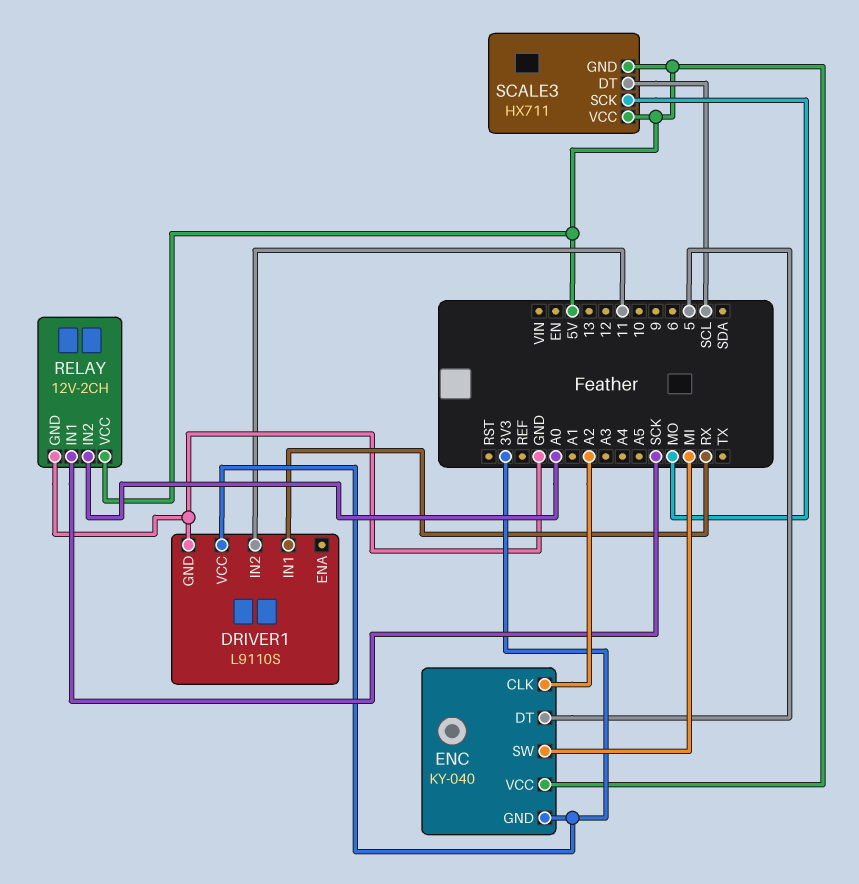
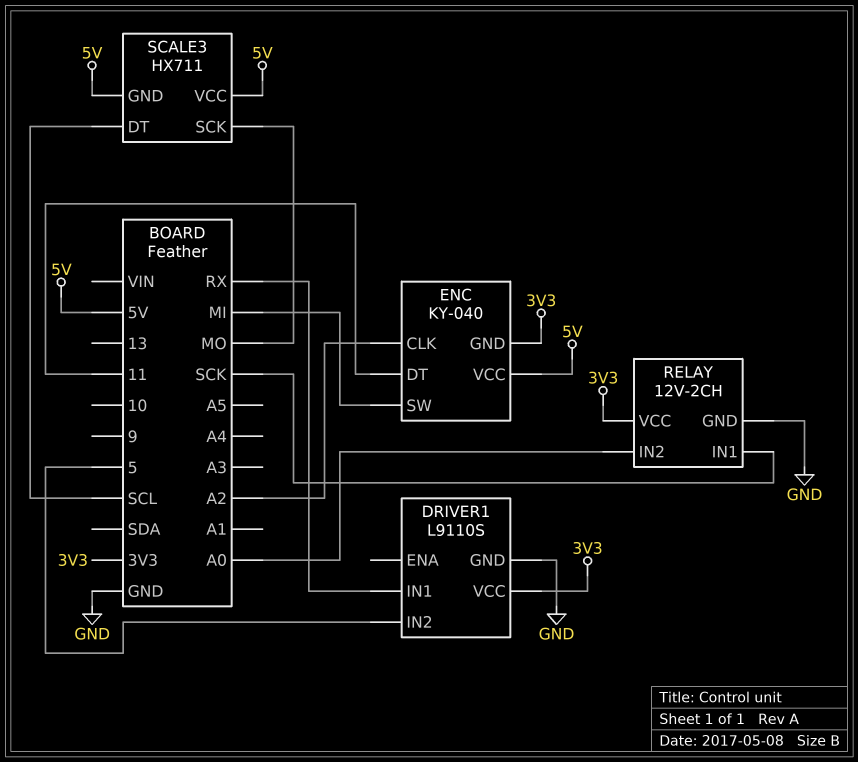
DRIVER1 pin IN2: 11 -> 5
ENC pin DT: 5 -> 11
RELAY pin VCC: 5V -> 3V3

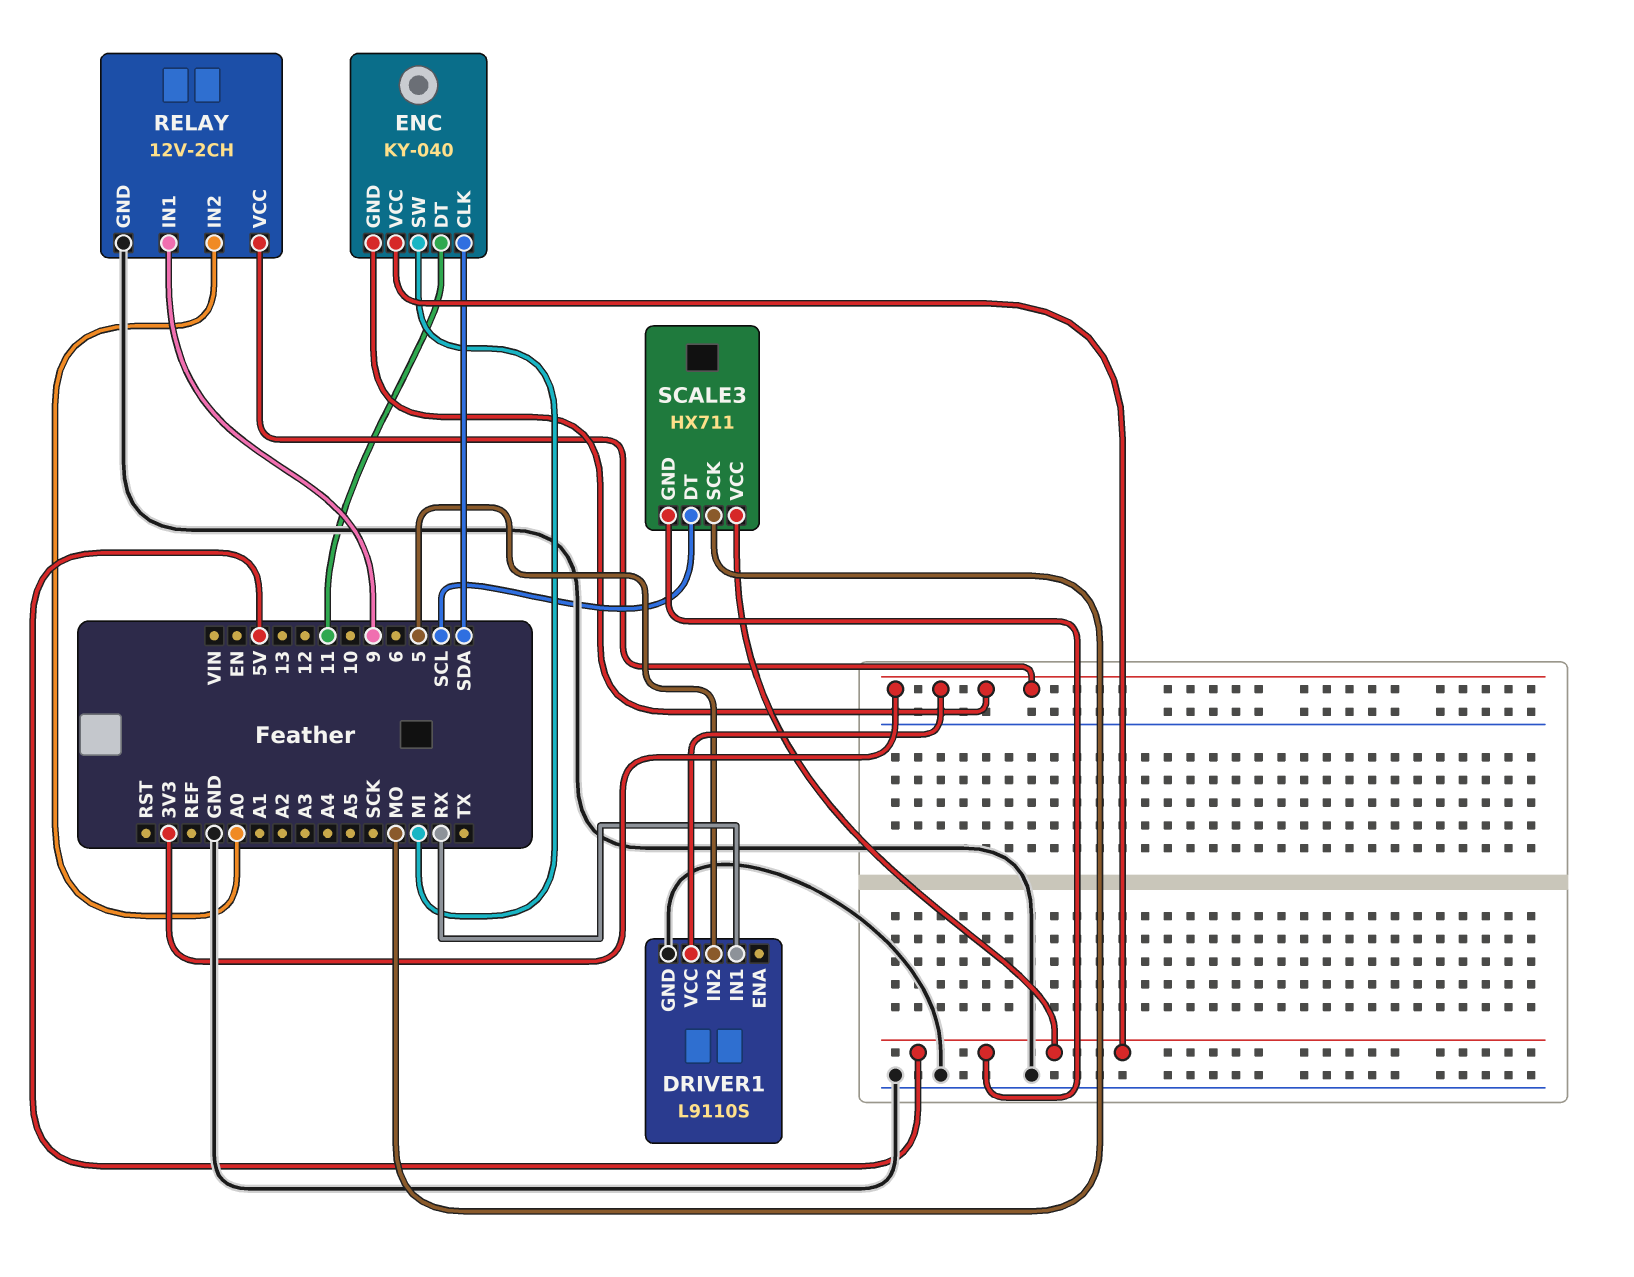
ENC pin CLK: A2 -> SDA
RELAY pin IN1: SCK -> 9

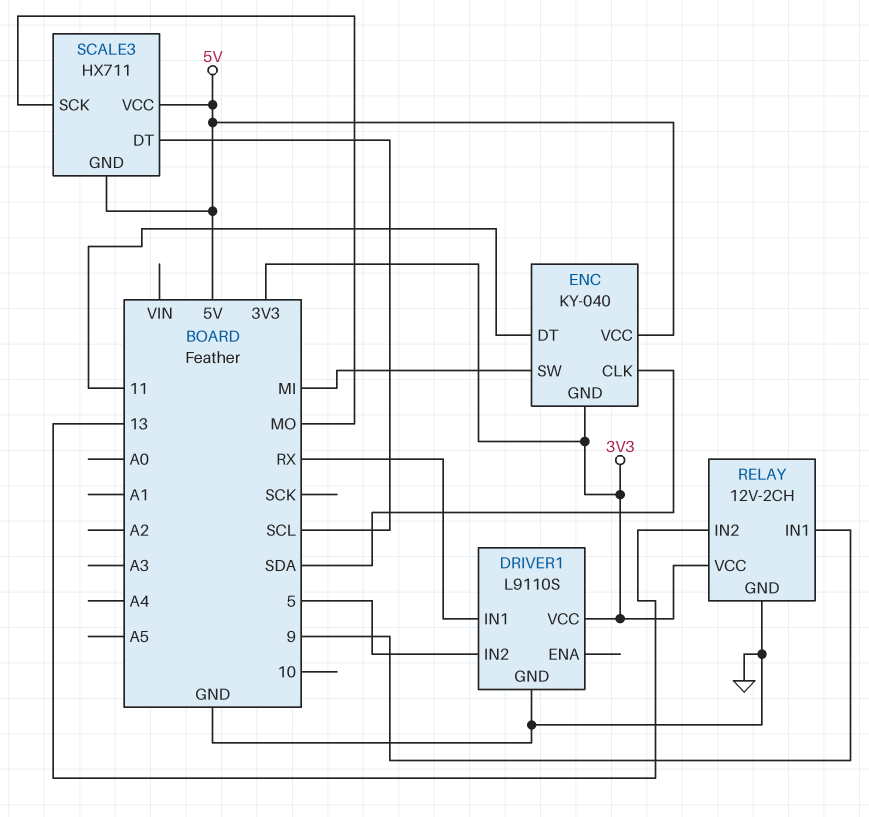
RELAY pin IN2: A0 -> 13

